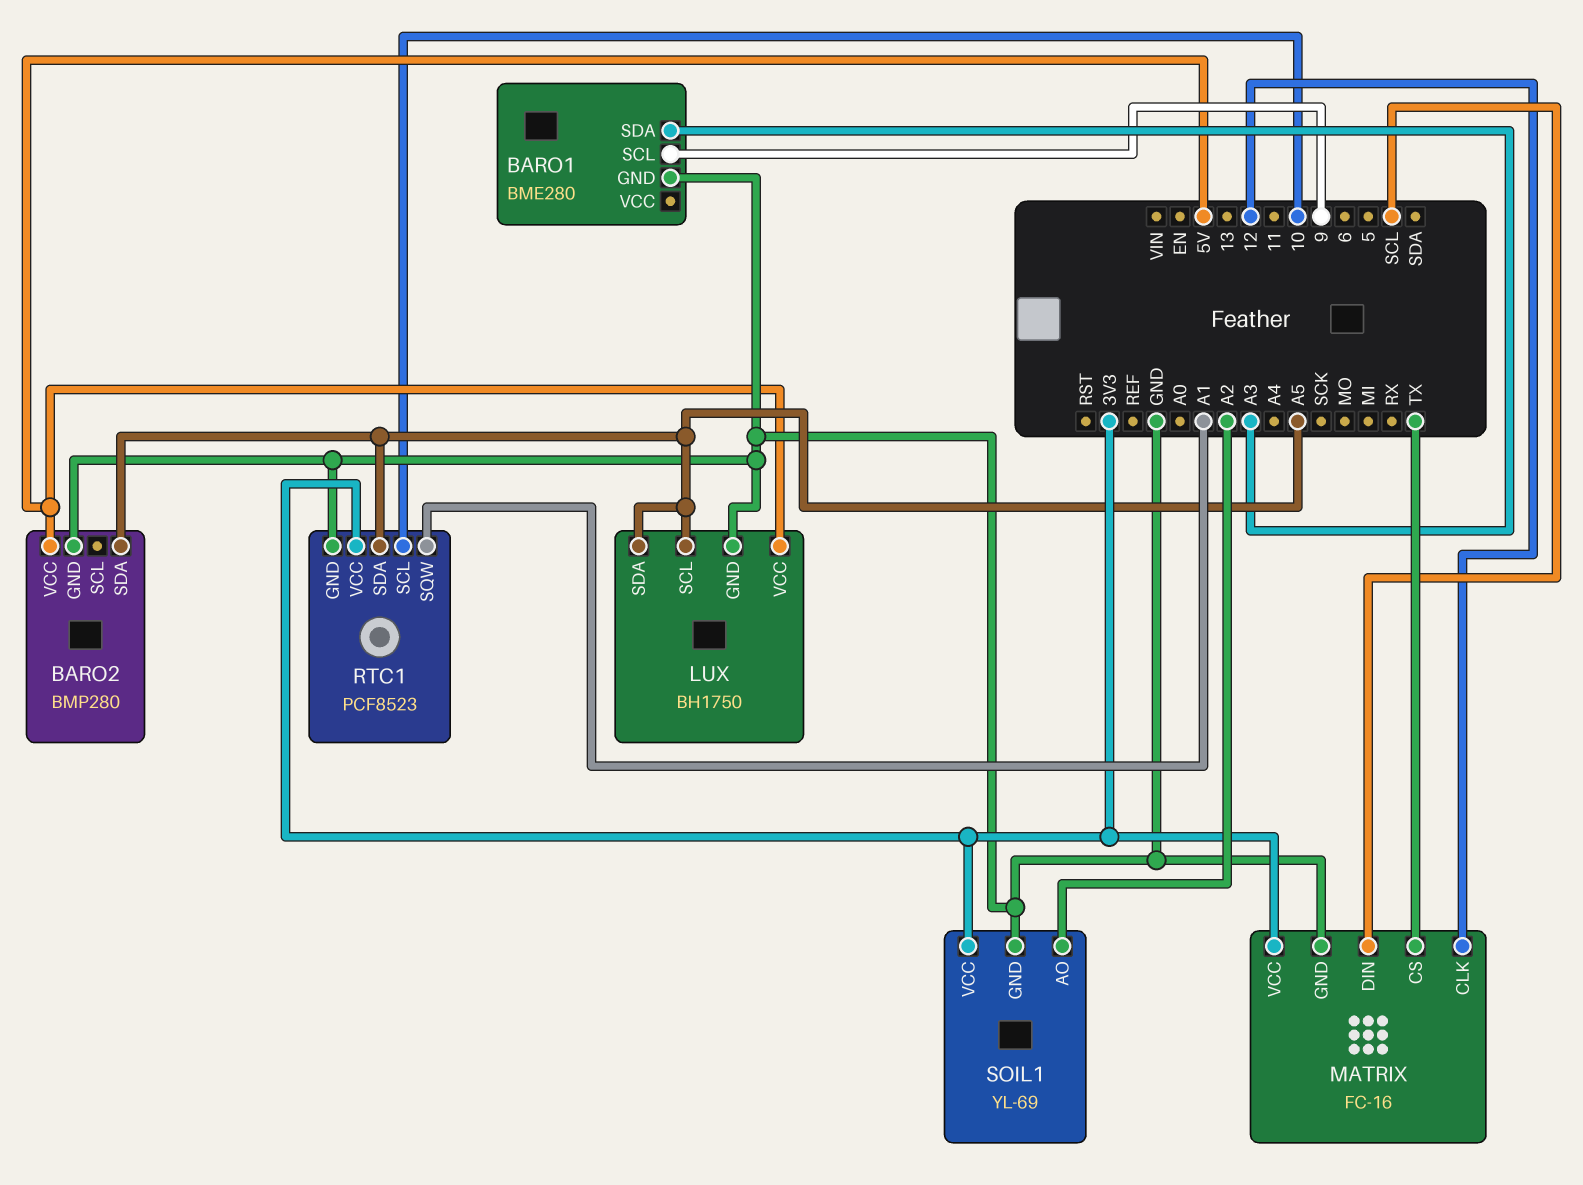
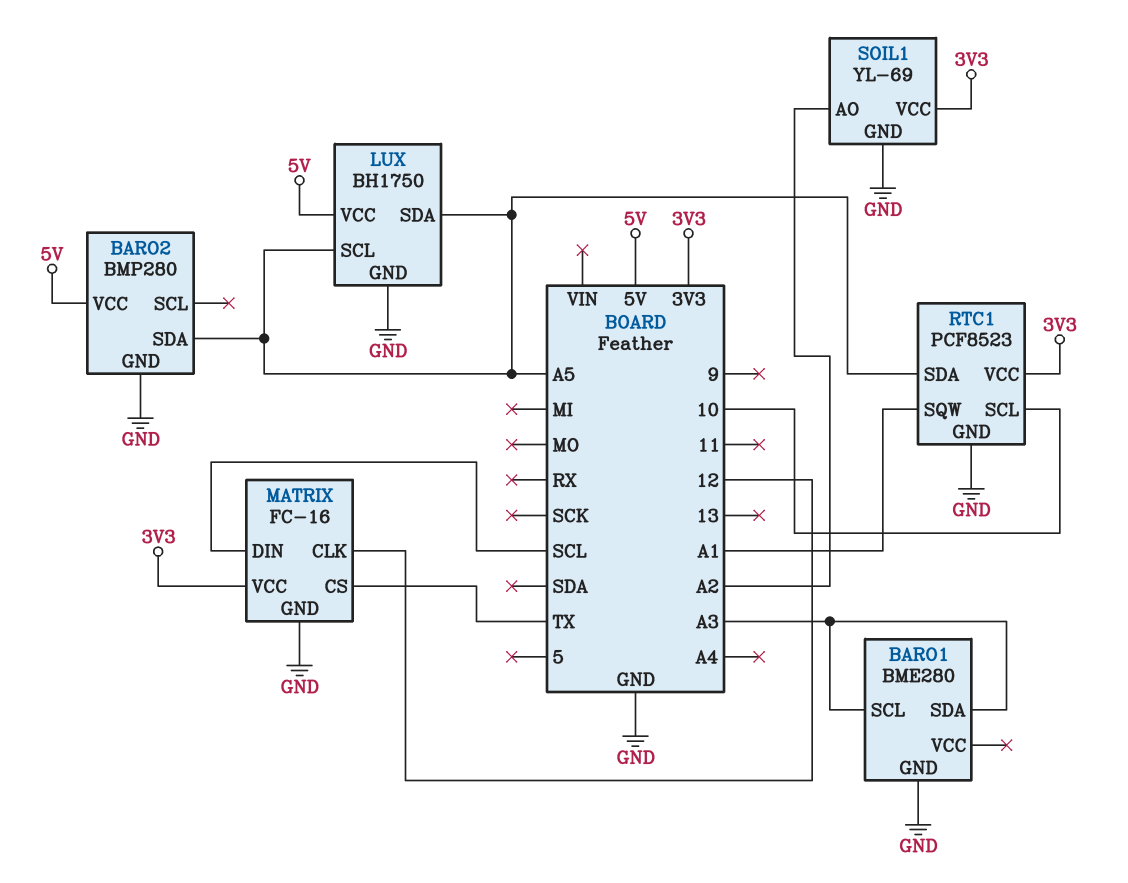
BARO1 pin SCL: 9 -> A3

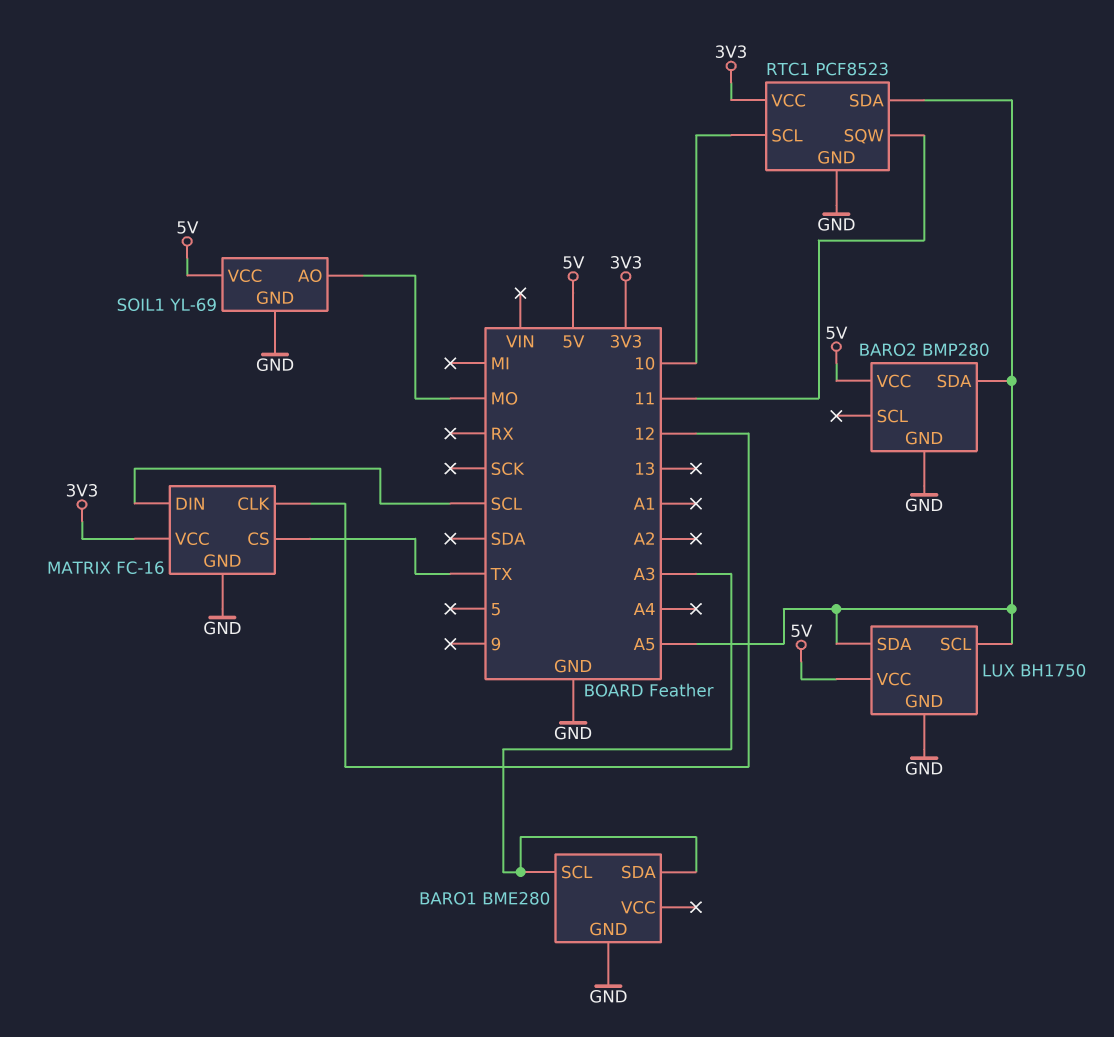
RTC1 pin SQW: A1 -> 11
SOIL1 pin AO: A2 -> MO
SOIL1 pin VCC: 3V3 -> 5V

